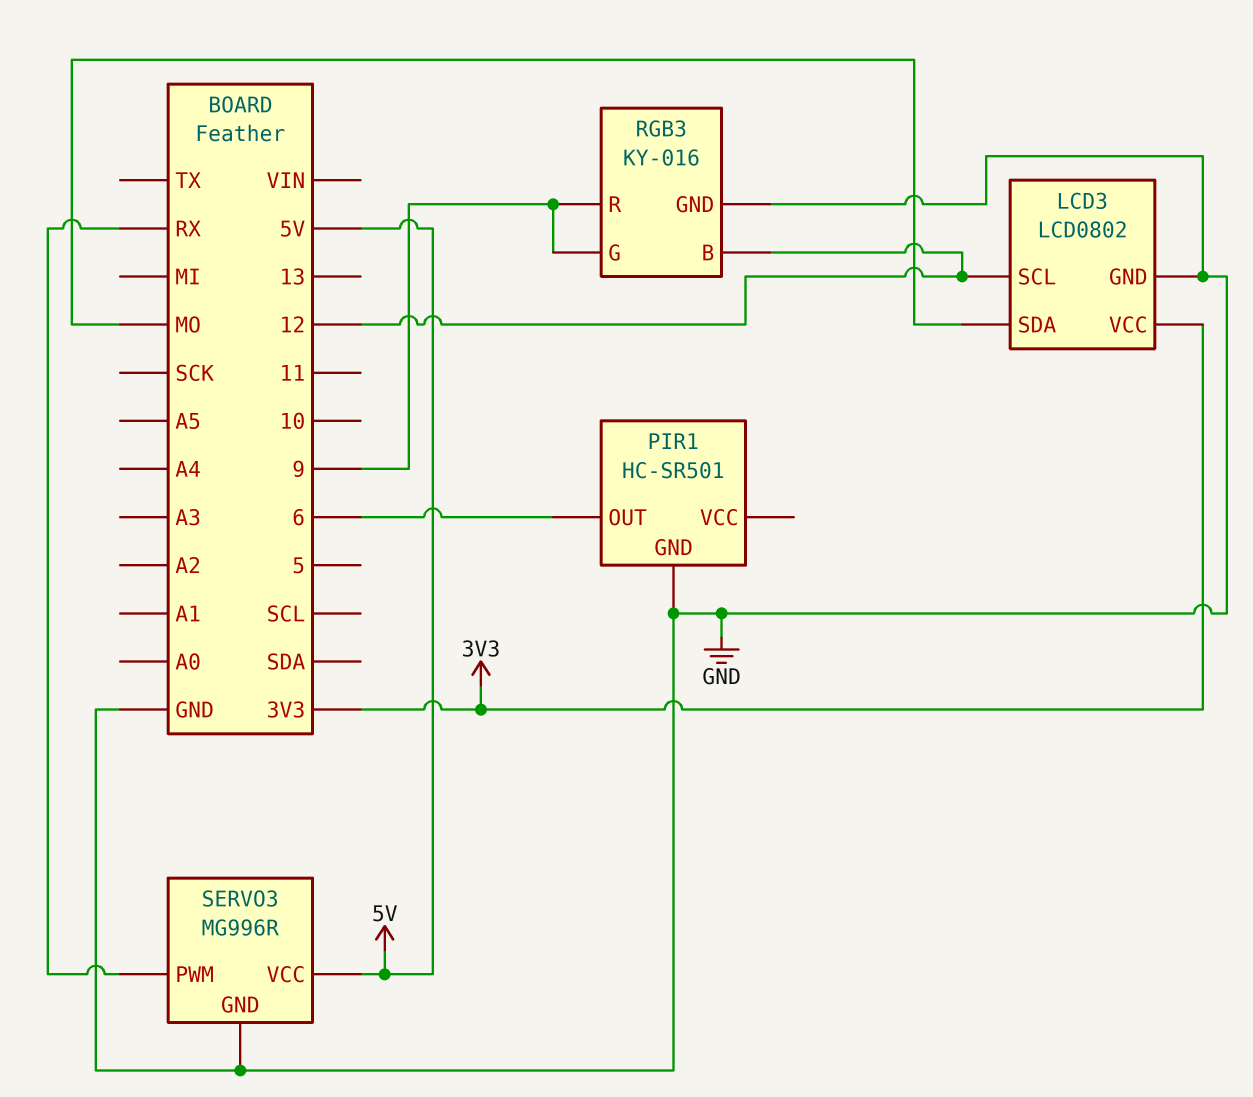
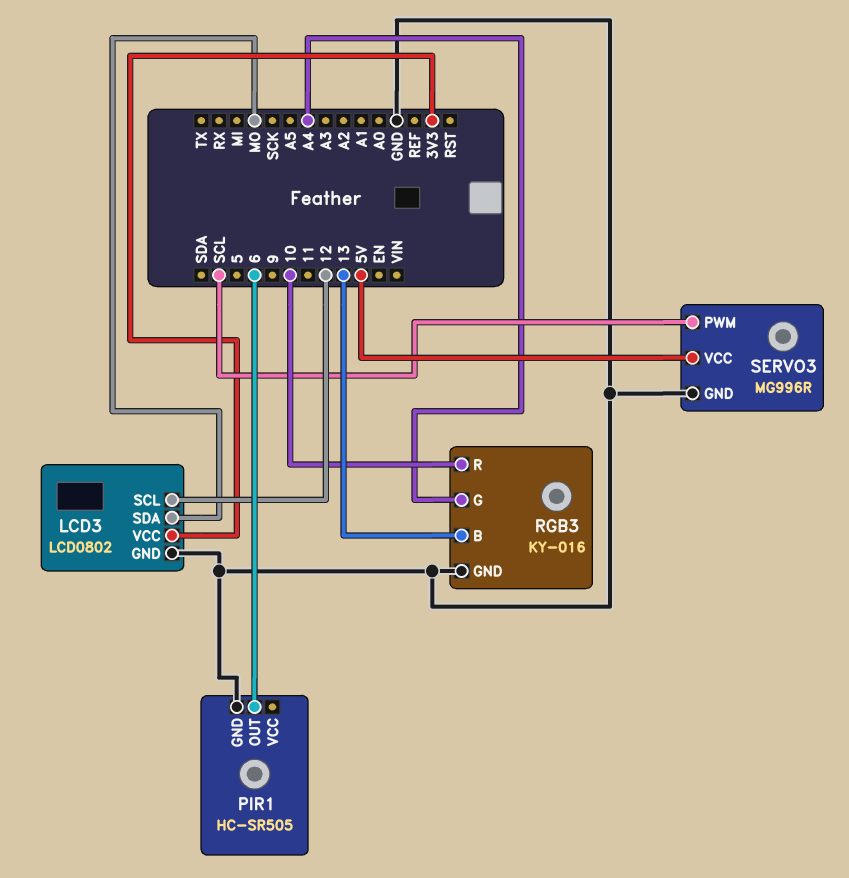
PIR1: HC-SR501 -> HC-SR505
RGB3 pin B: 12 -> 13
RGB3 pin G: 9 -> A4
RGB3 pin R: 9 -> 10
SERVO3 pin PWM: RX -> SCL

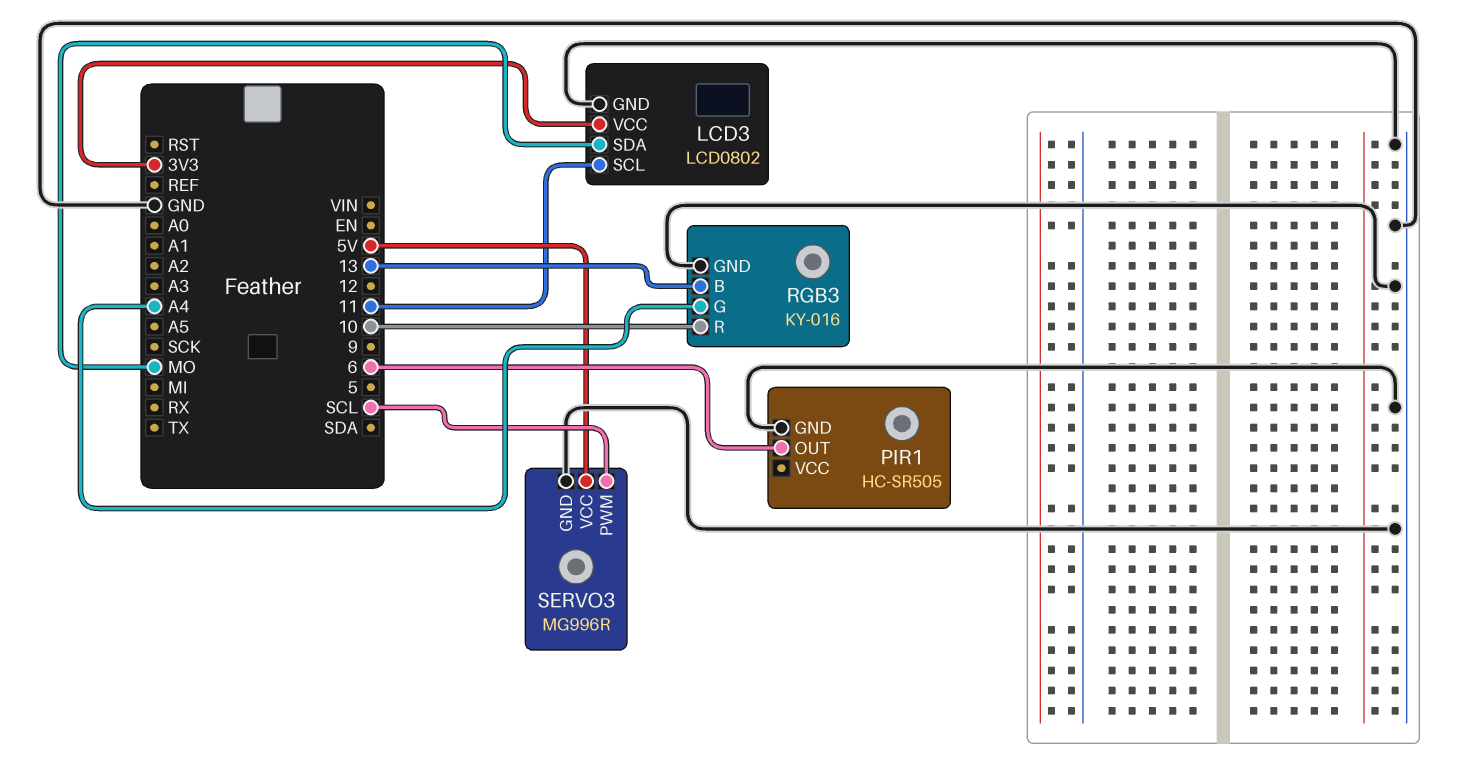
LCD3 pin SCL: 12 -> 11

